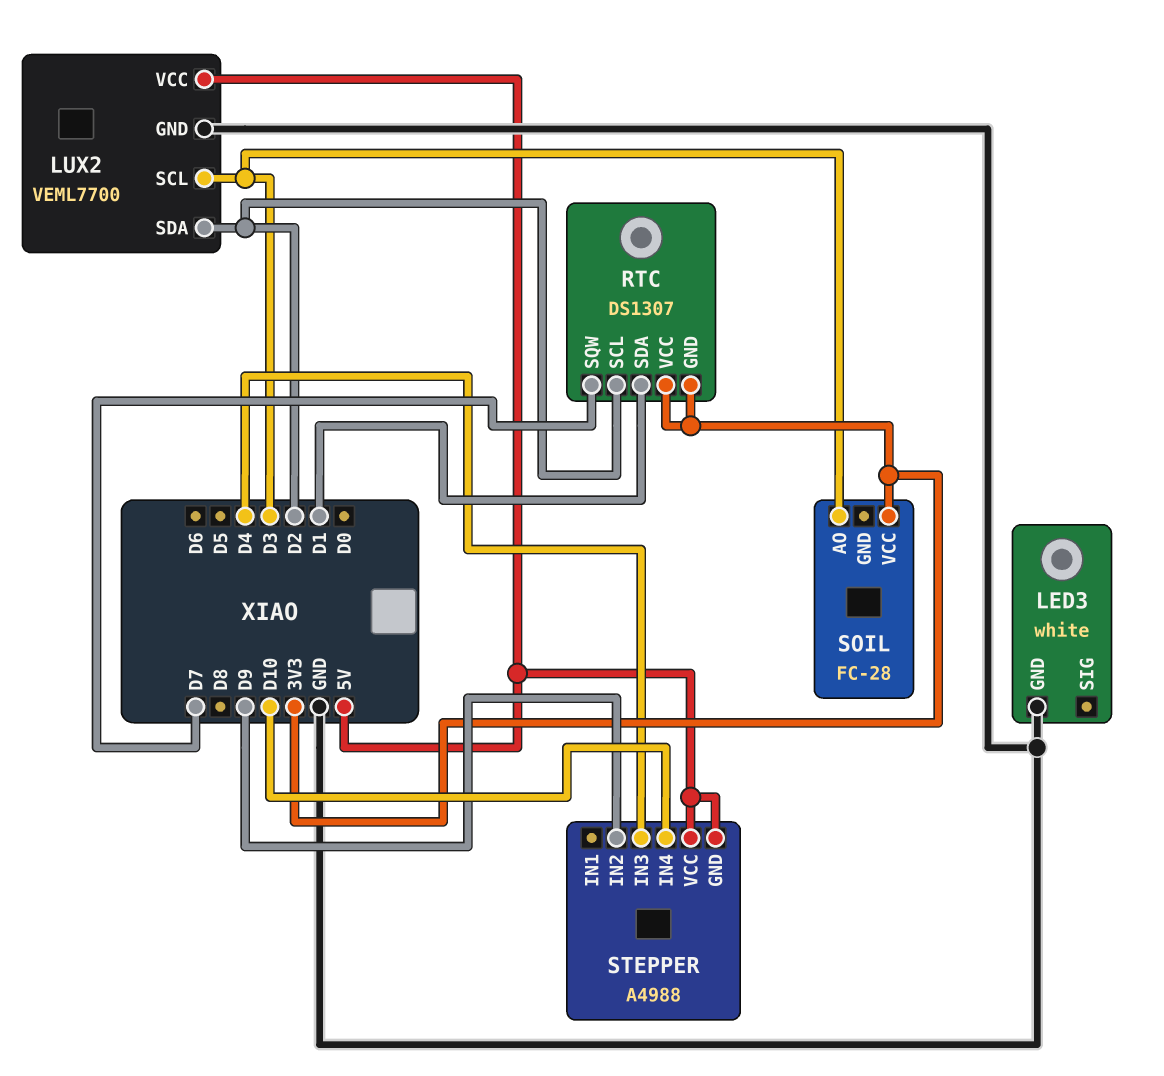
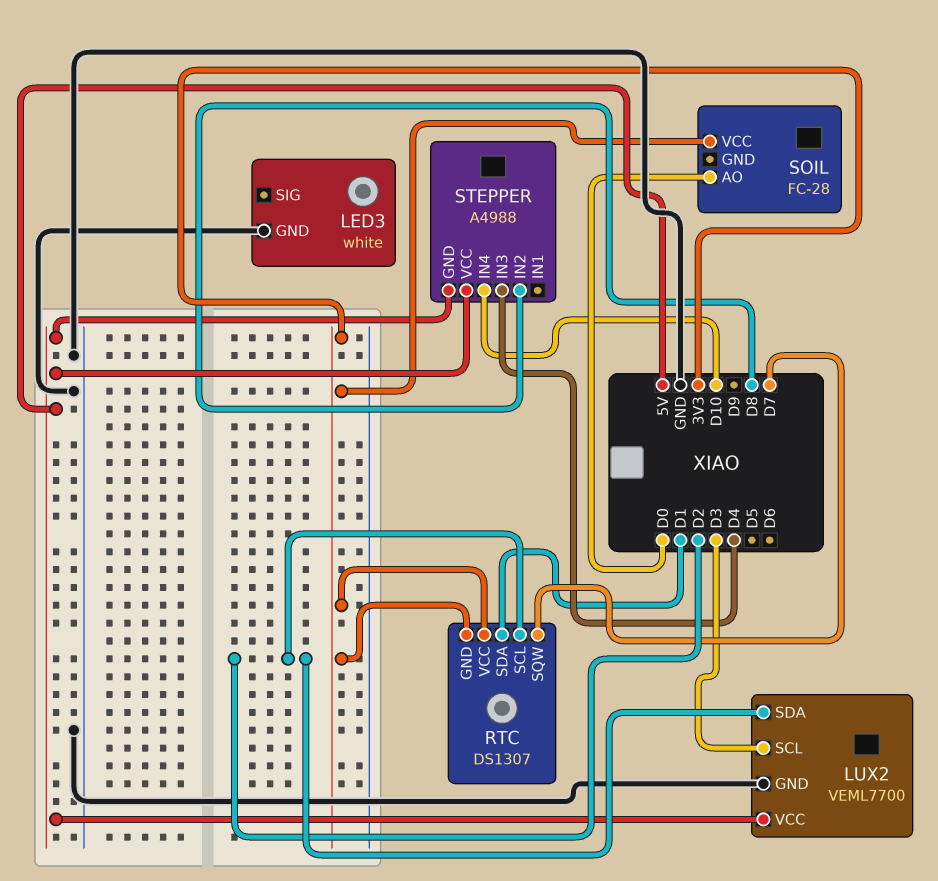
SOIL pin AO: D3 -> D0
STEPPER pin IN2: D9 -> D8

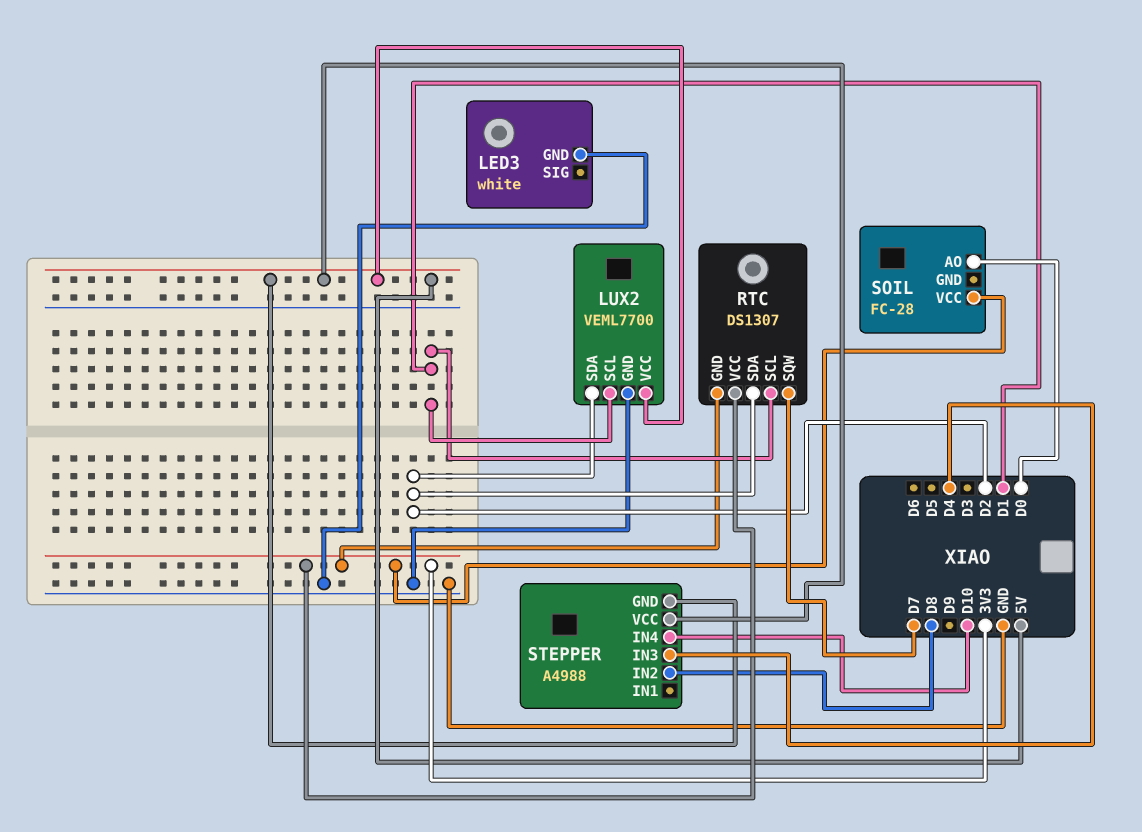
LUX2 pin SCL: D3 -> D1
RTC pin SCL: D2 -> D1
RTC pin SDA: D1 -> D2

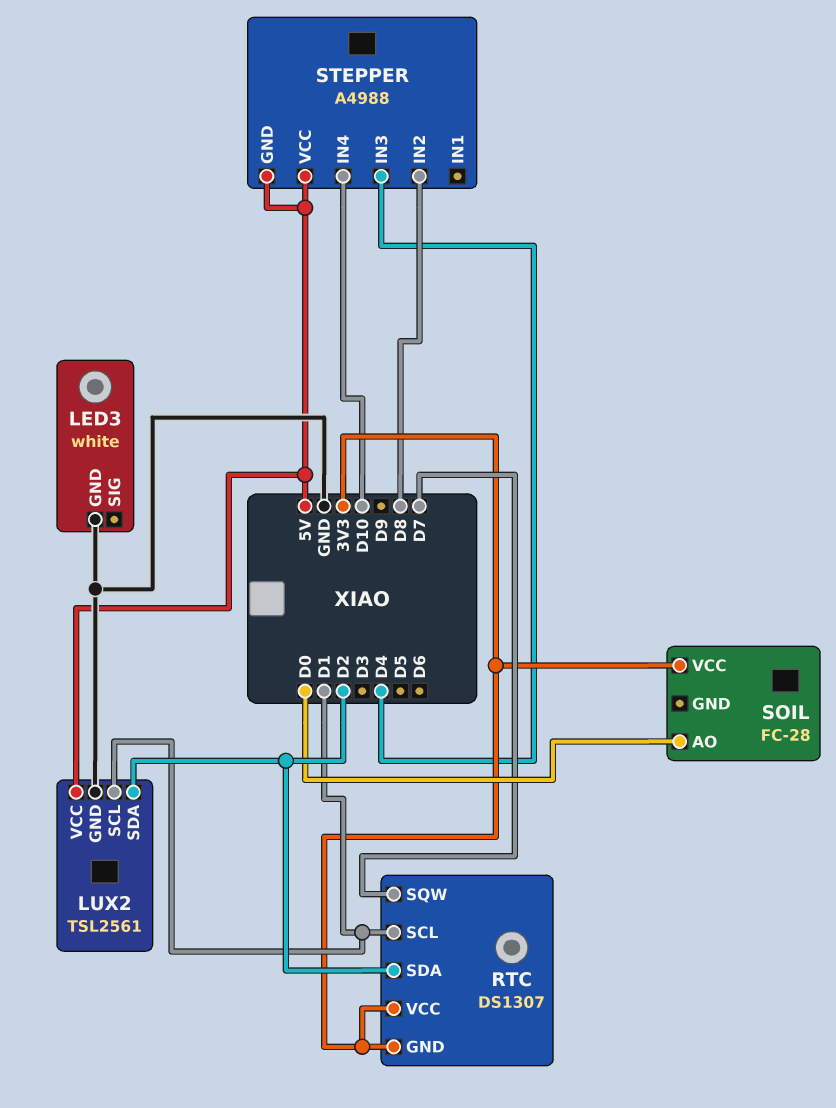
LUX2: VEML7700 -> TSL2561

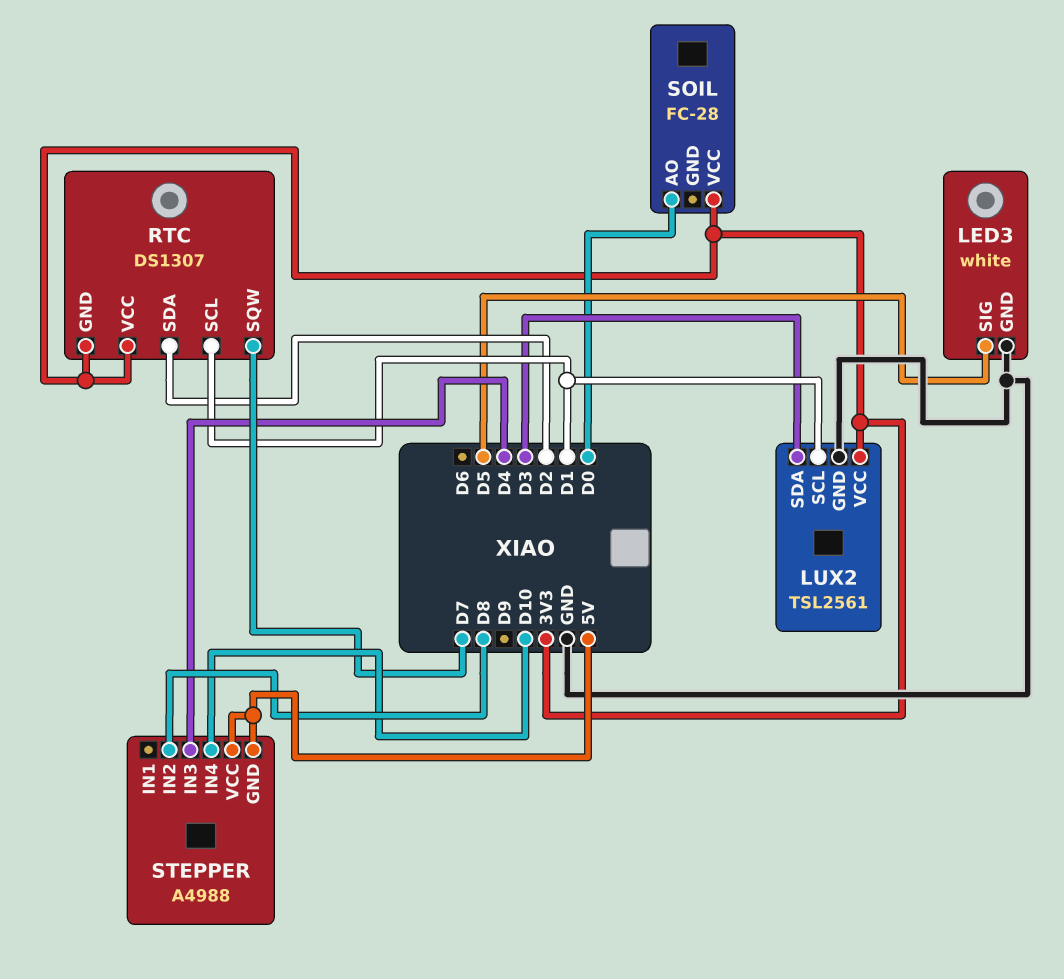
LED3 pin SIG: none -> D5
LUX2 pin SDA: D2 -> D3
LUX2 pin VCC: 5V -> 3V3

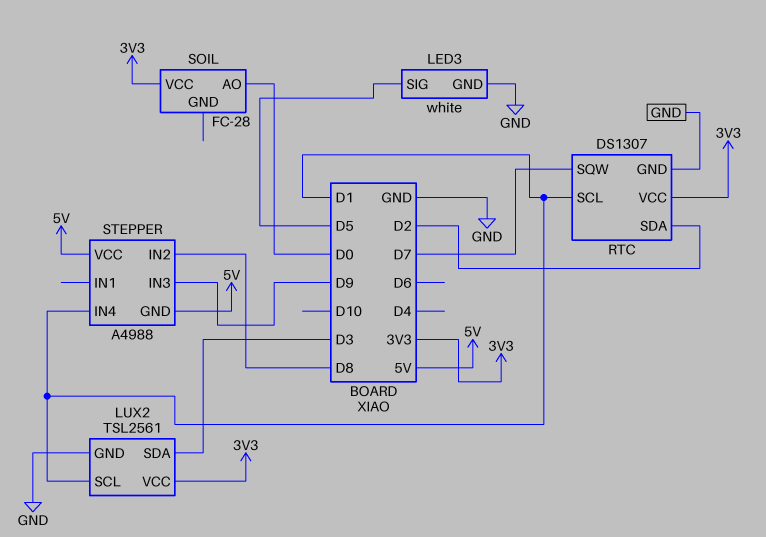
RTC pin GND: 3V3 -> GND
STEPPER pin IN3: D4 -> D9
STEPPER pin IN4: D10 -> D1

